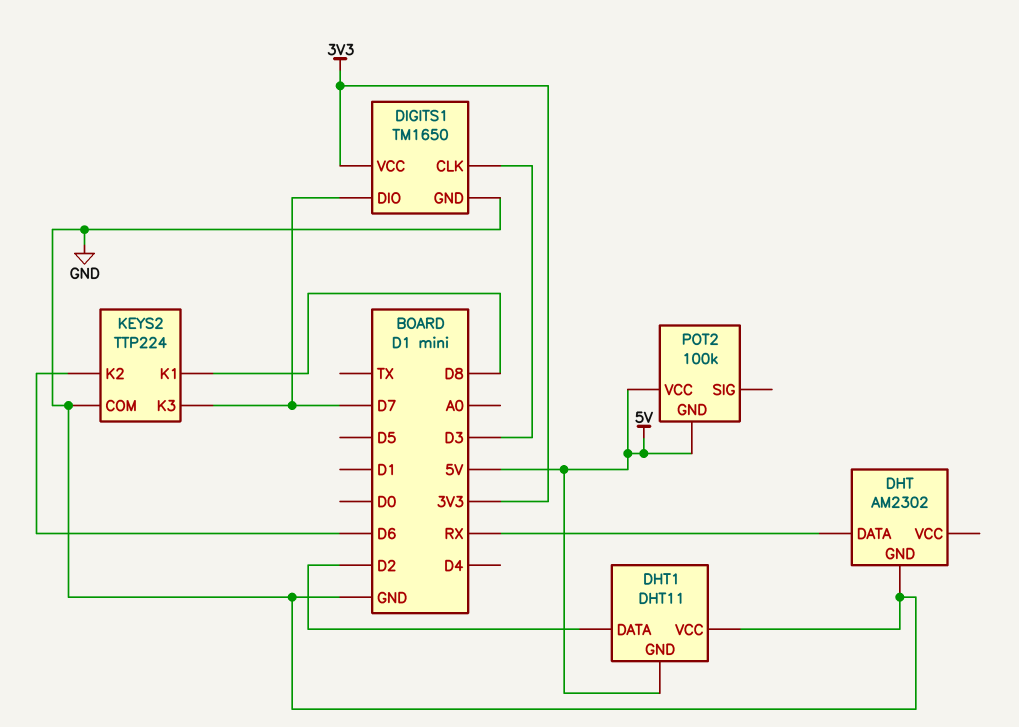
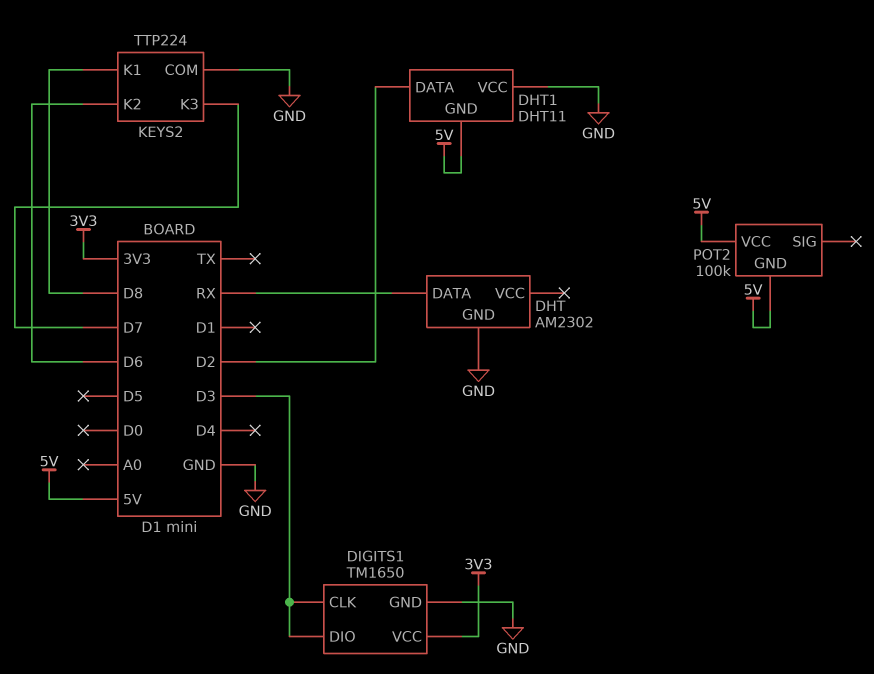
DIGITS1 pin DIO: D7 -> D3

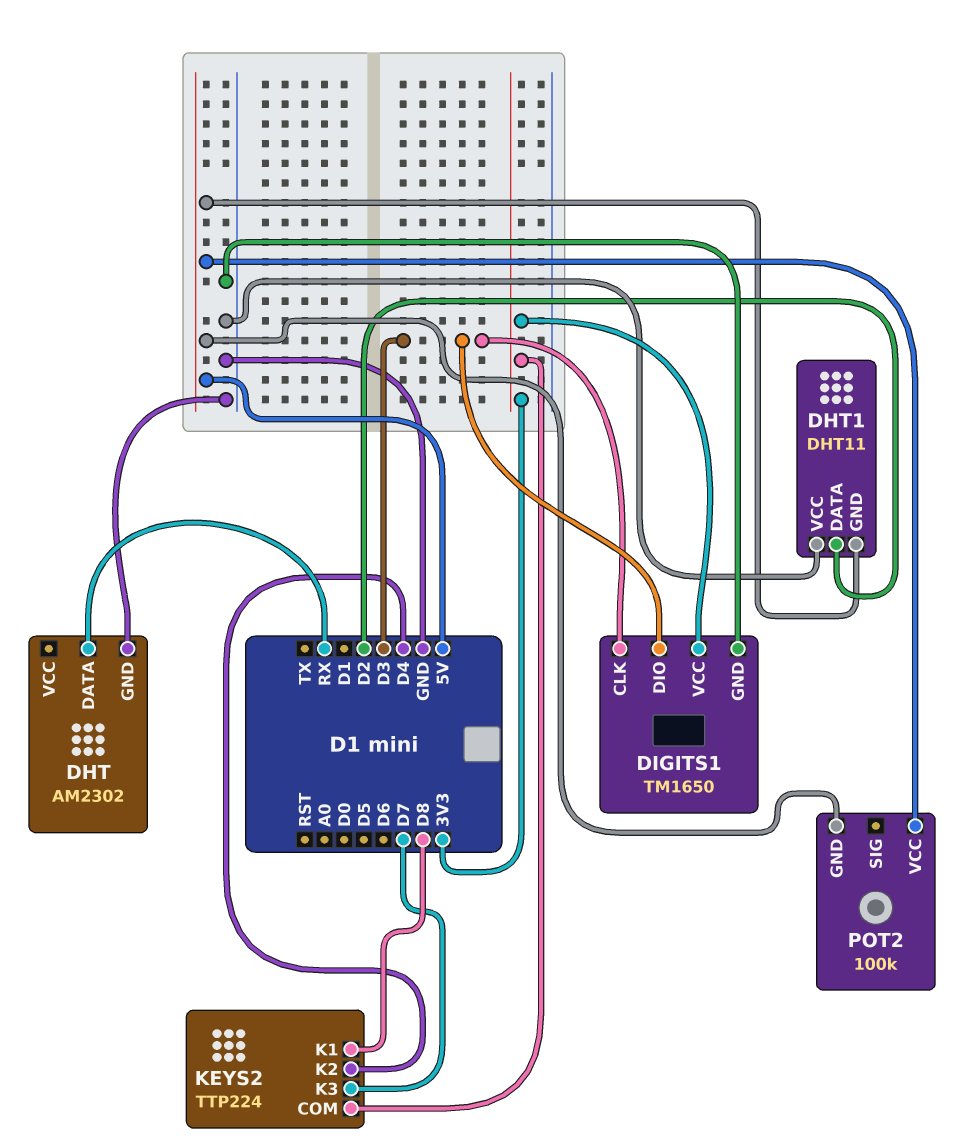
KEYS2 pin COM: GND -> 3V3
KEYS2 pin K2: D6 -> D4

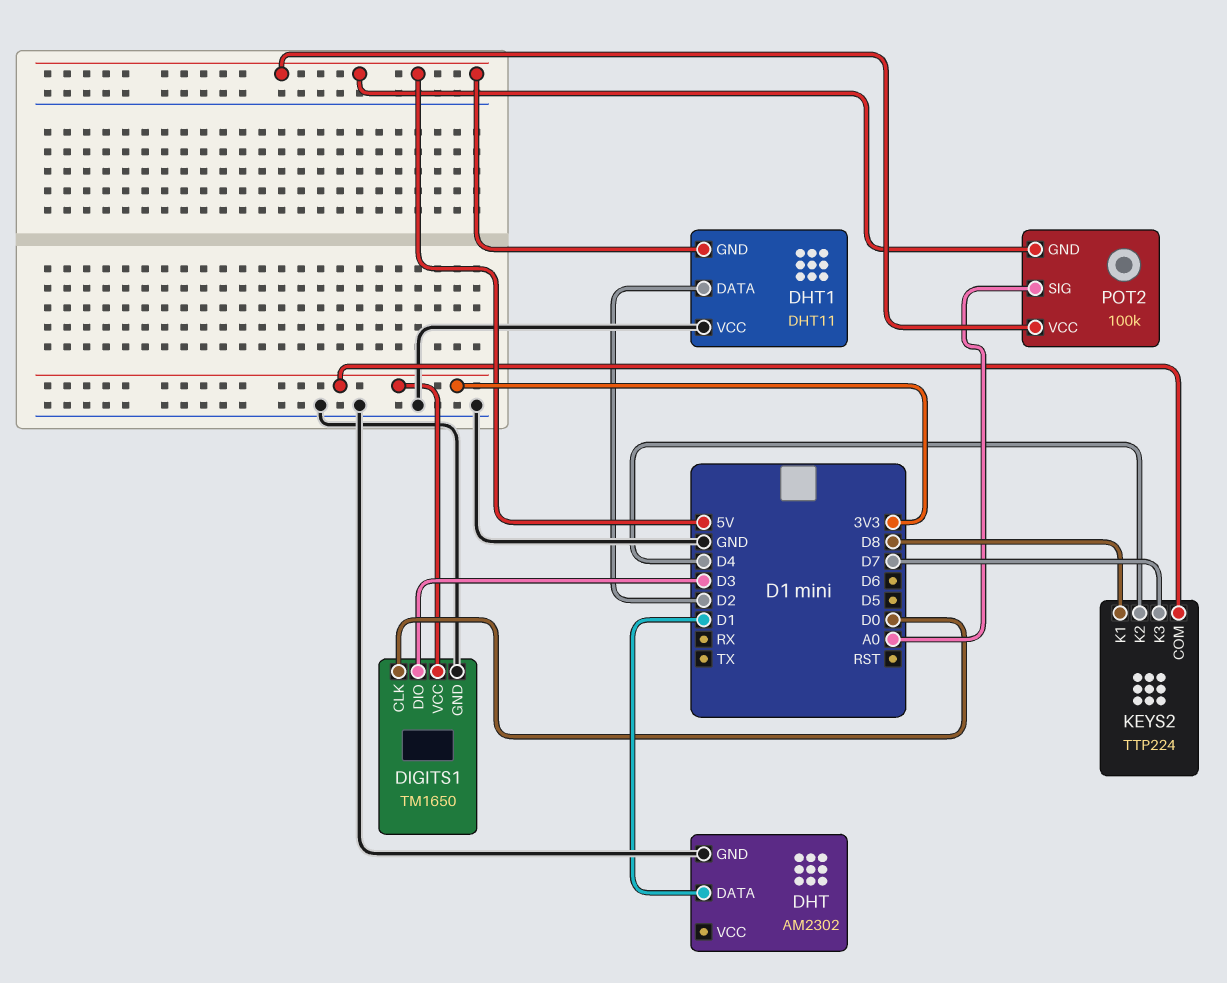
DHT pin DATA: RX -> D1
DIGITS1 pin CLK: D3 -> D0
POT2 pin SIG: none -> A0

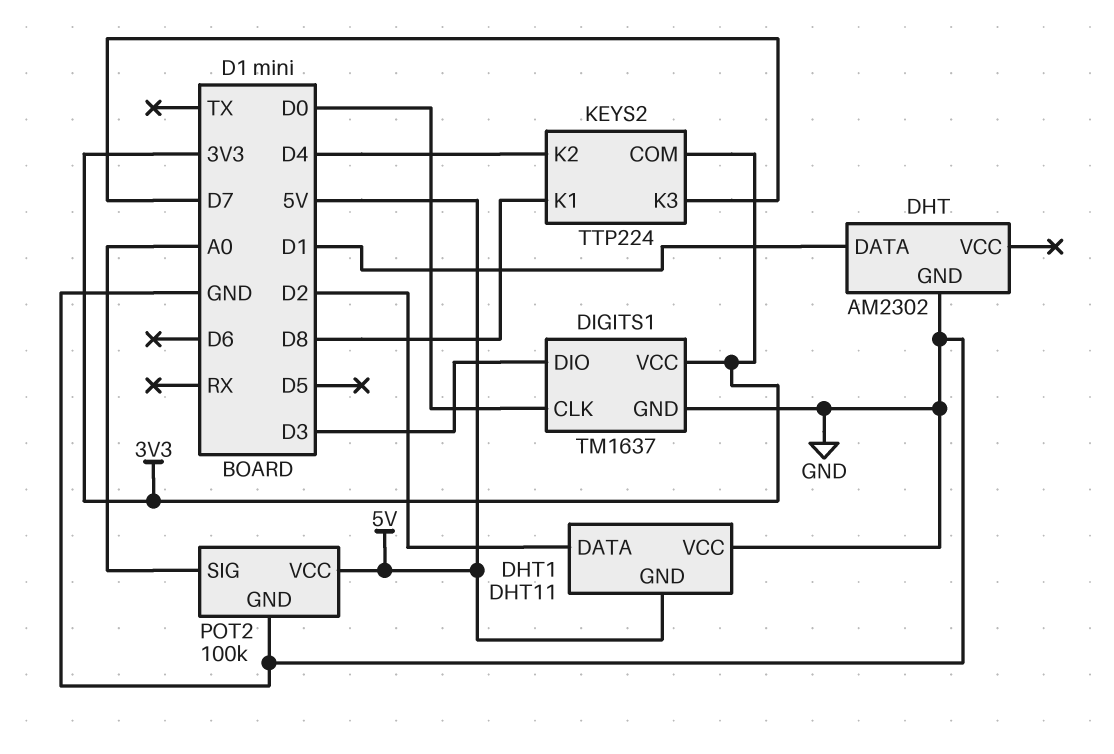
DIGITS1: TM1650 -> TM1637
POT2 pin GND: 5V -> GND

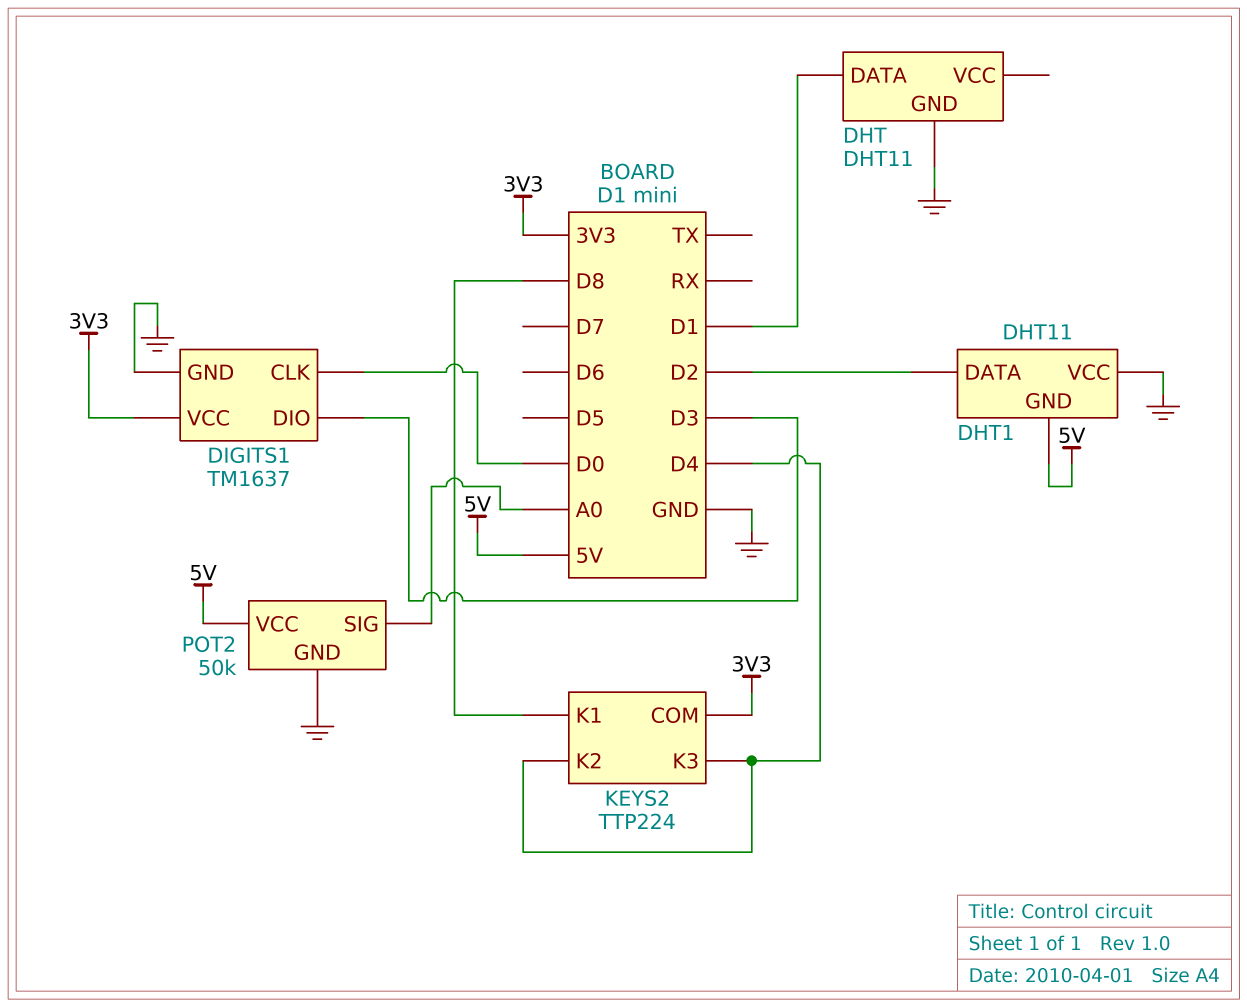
DHT: AM2302 -> DHT11
KEYS2 pin K3: D7 -> D4
POT2: 100k -> 50k

